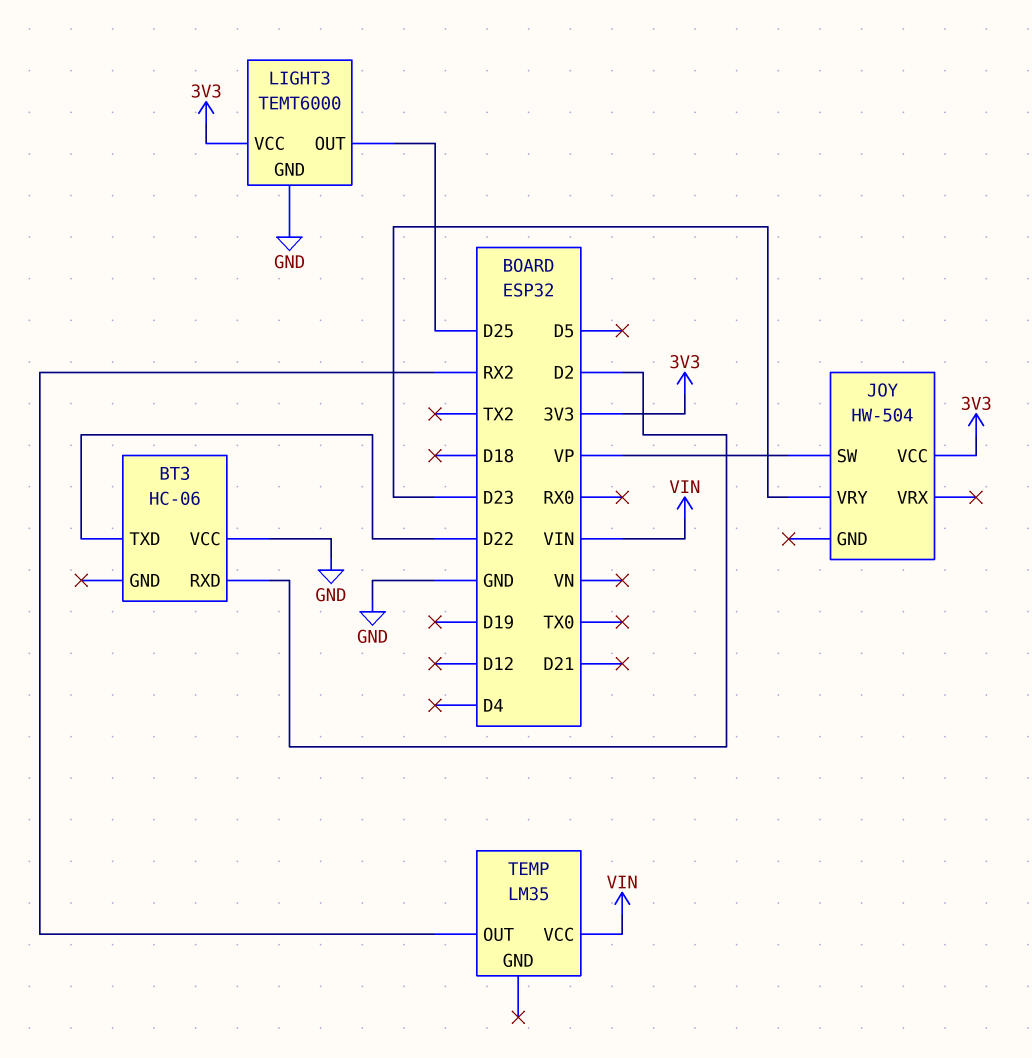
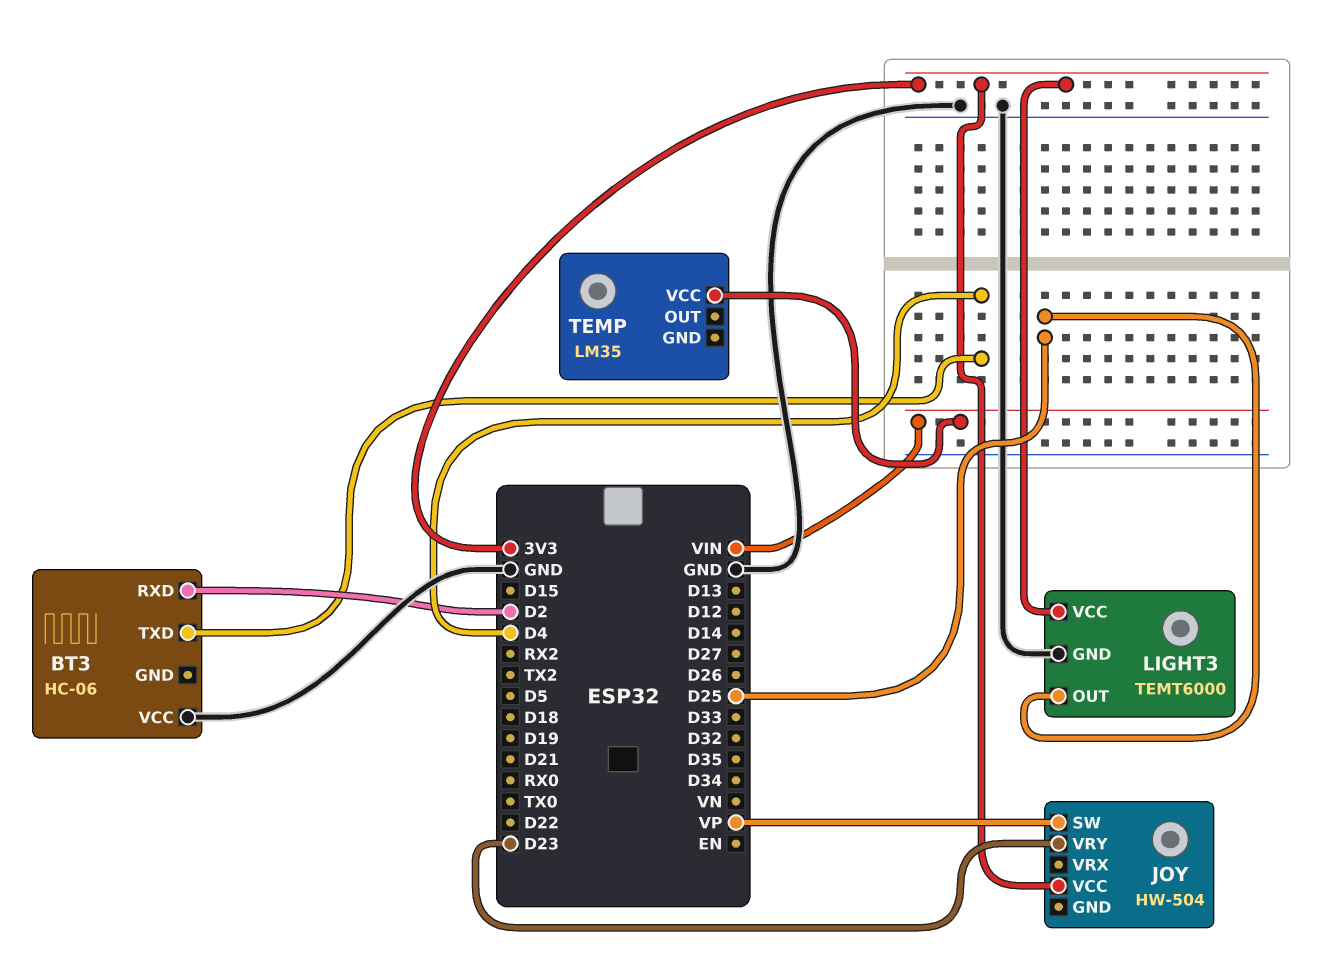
BT3 pin TXD: D22 -> D4
TEMP pin OUT: RX2 -> none

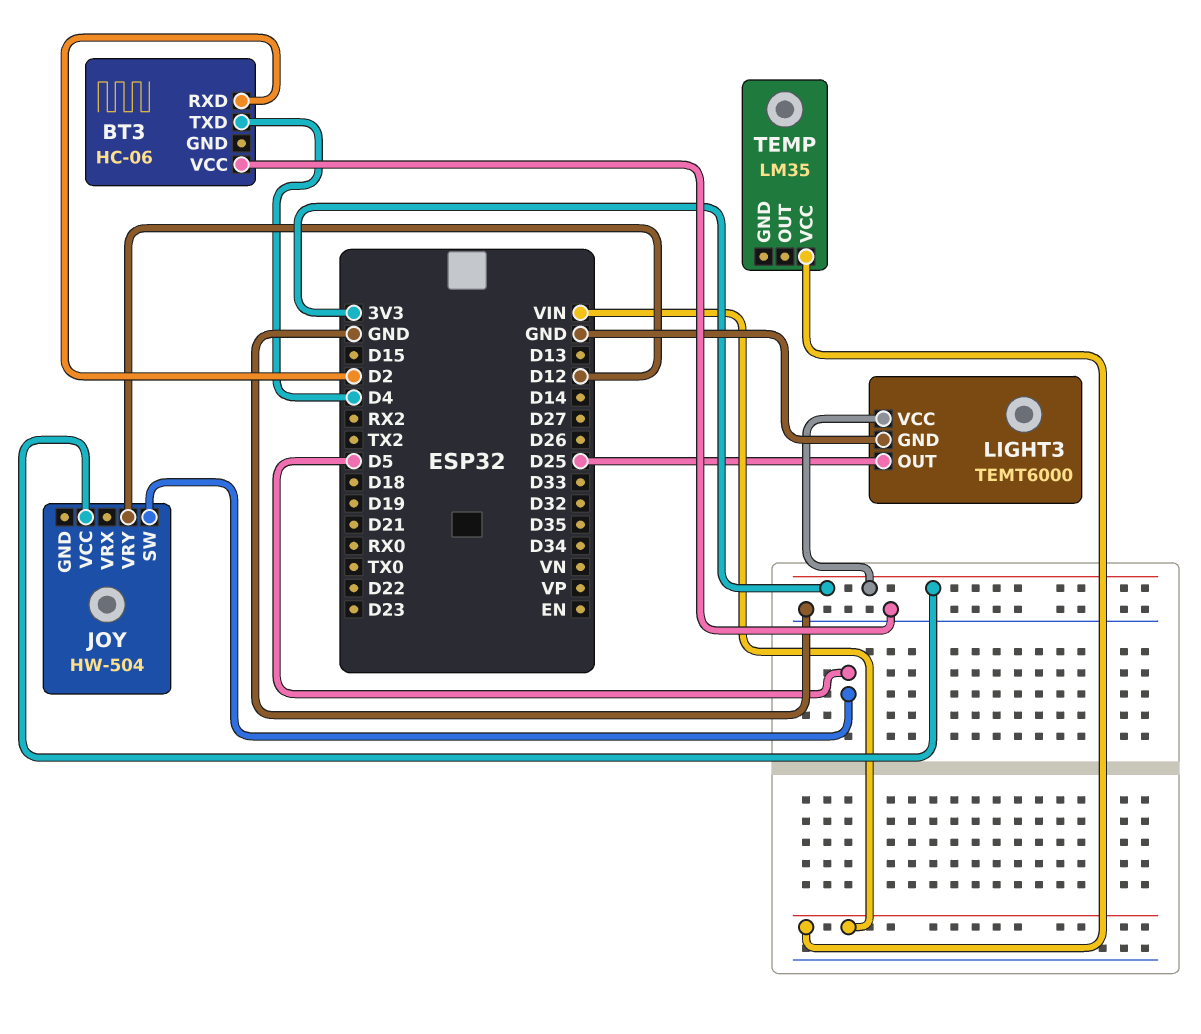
JOY pin SW: VP -> D5
JOY pin VRY: D23 -> D12

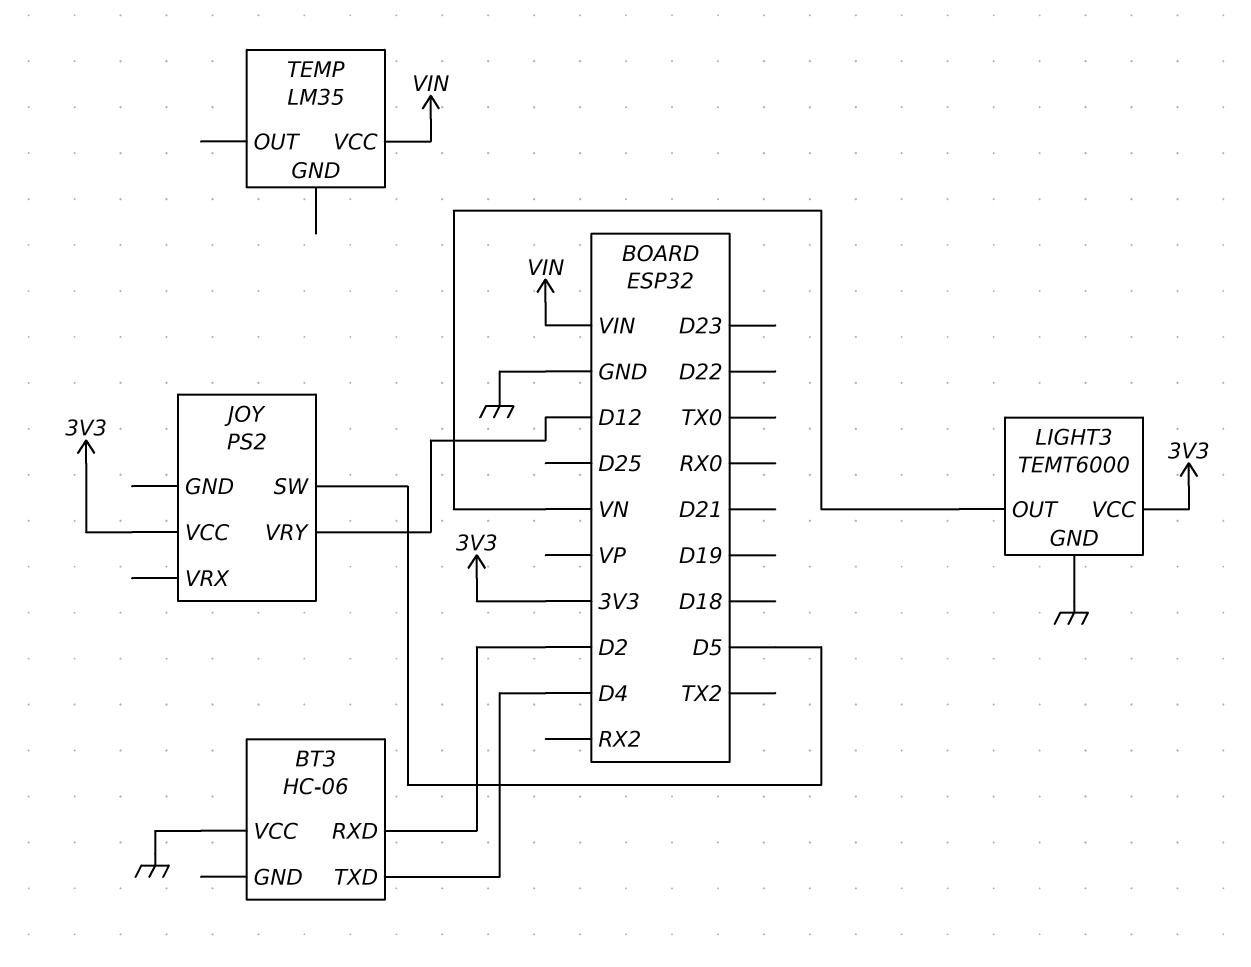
JOY: HW-504 -> PS2
LIGHT3 pin OUT: D25 -> VN

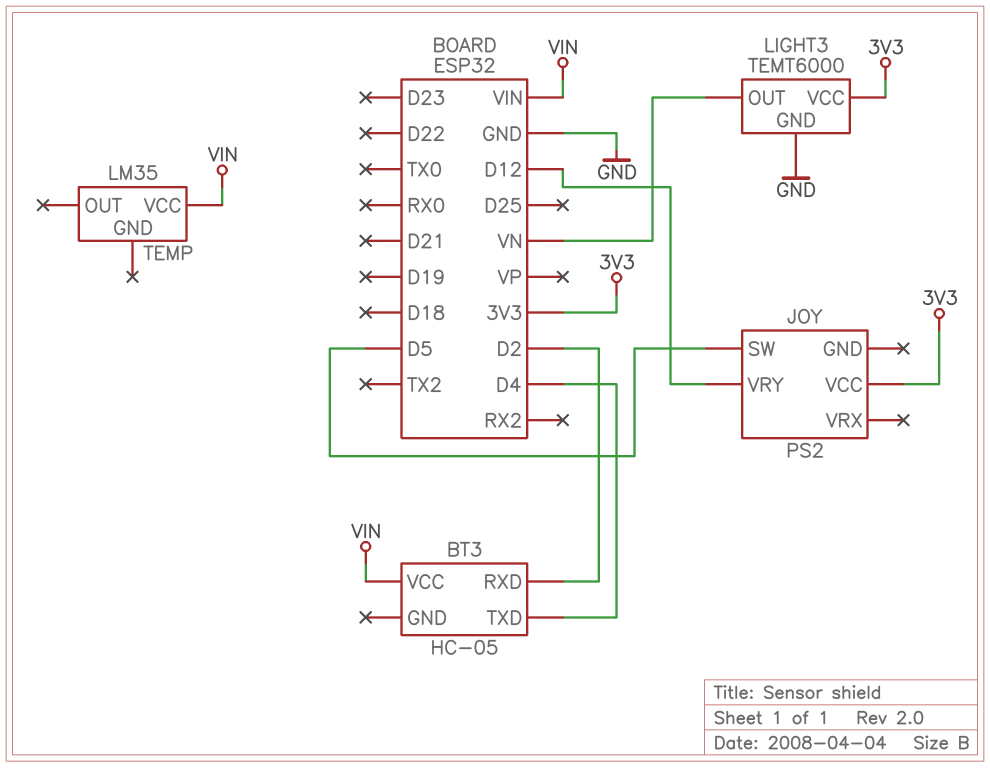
BT3: HC-06 -> HC-05
BT3 pin VCC: GND -> VIN

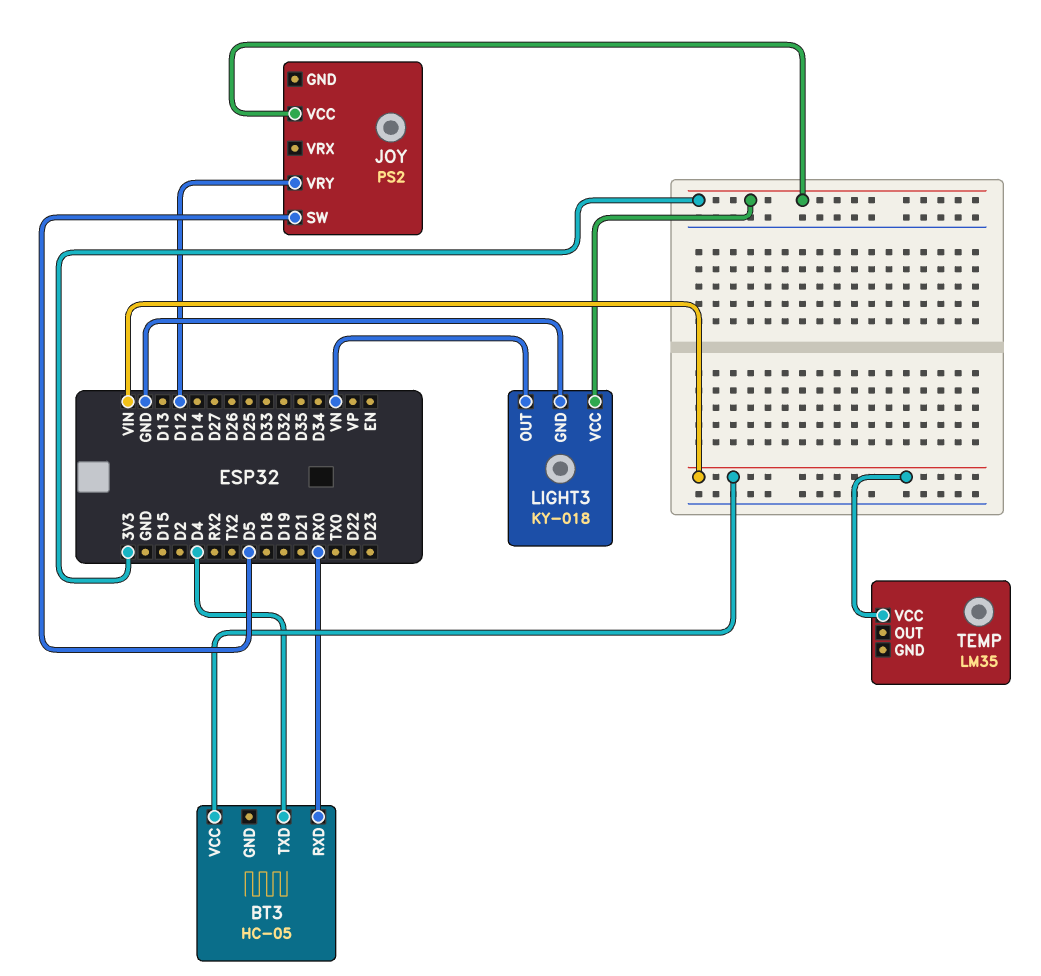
BT3 pin RXD: D2 -> RX0
LIGHT3: TEMT6000 -> KY-018

